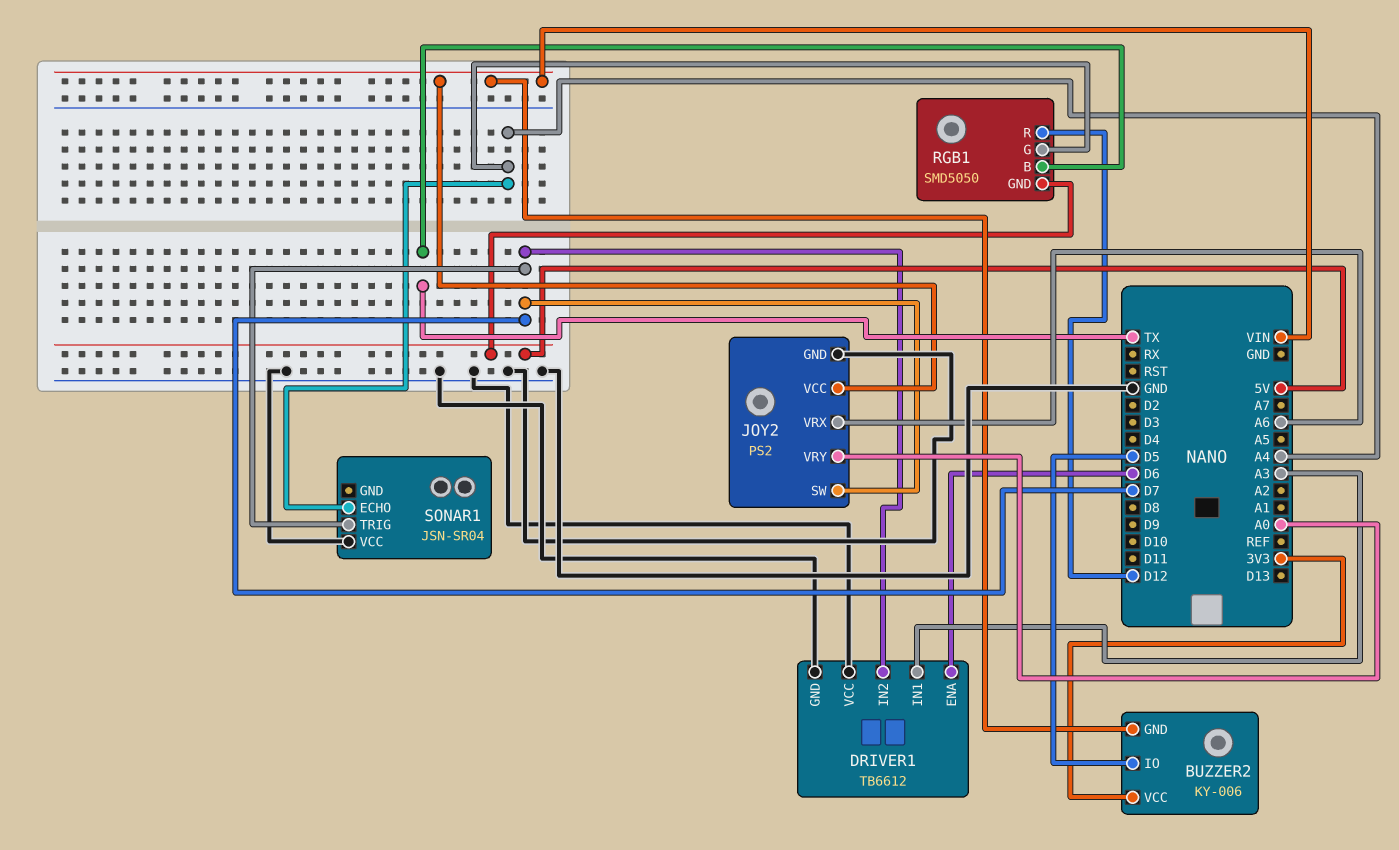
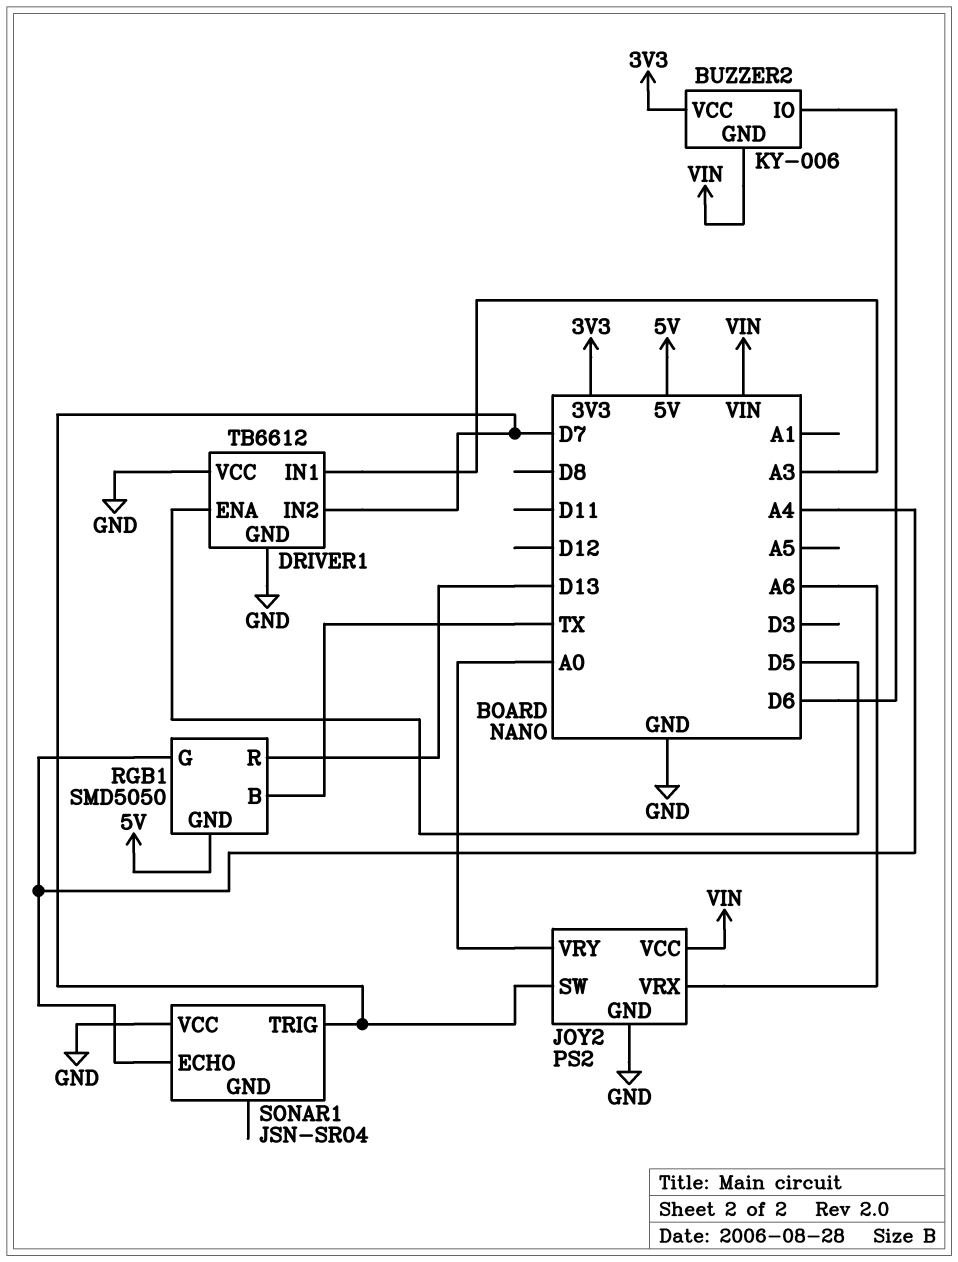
BUZZER2 pin IO: D5 -> D6
DRIVER1 pin ENA: D6 -> D5
RGB1 pin R: D12 -> D13

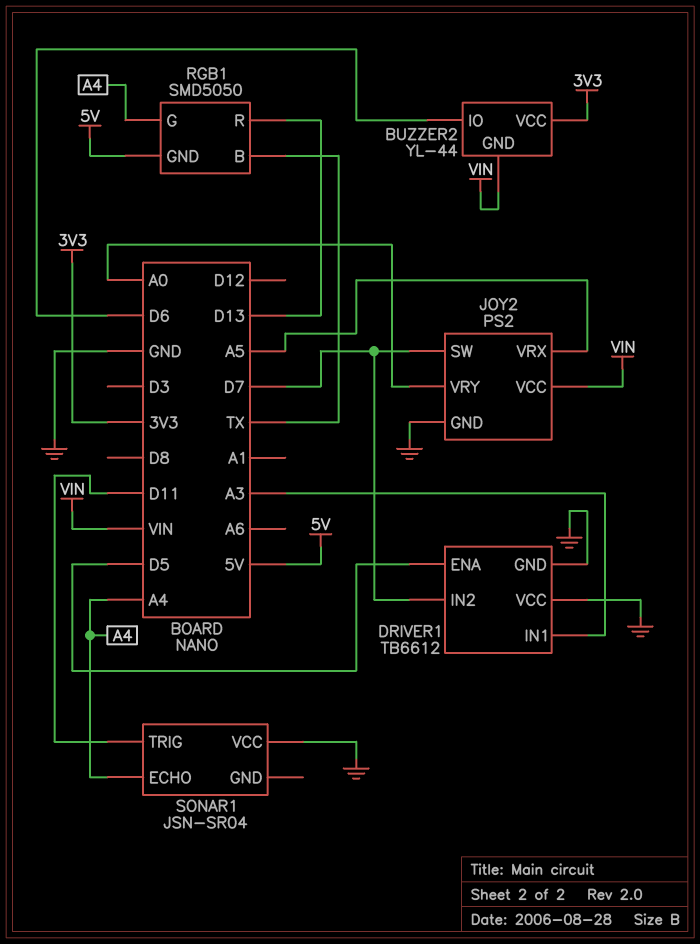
BUZZER2: KY-006 -> YL-44
JOY2 pin VRX: A6 -> A5
SONAR1 pin TRIG: D7 -> D11

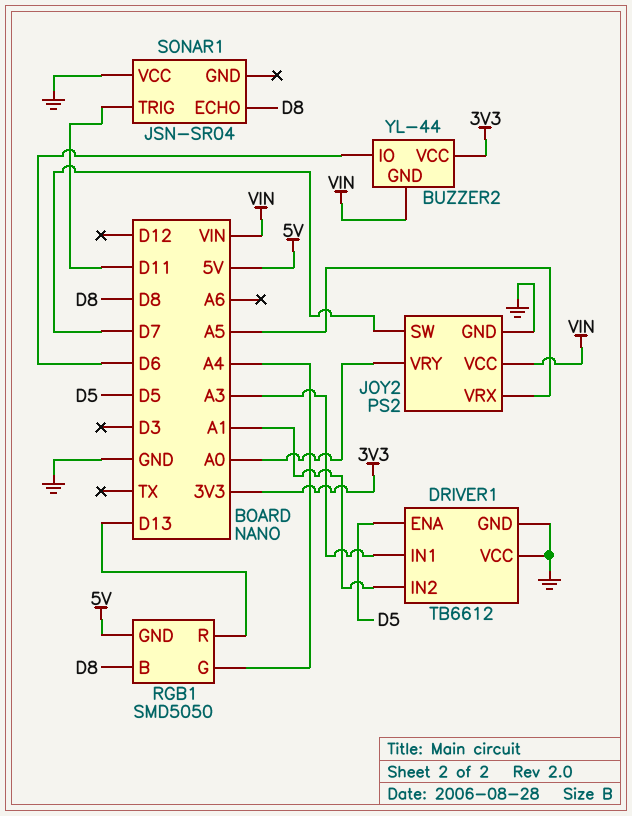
DRIVER1 pin IN2: D7 -> A1
RGB1 pin B: TX -> D8
SONAR1 pin ECHO: A4 -> D8

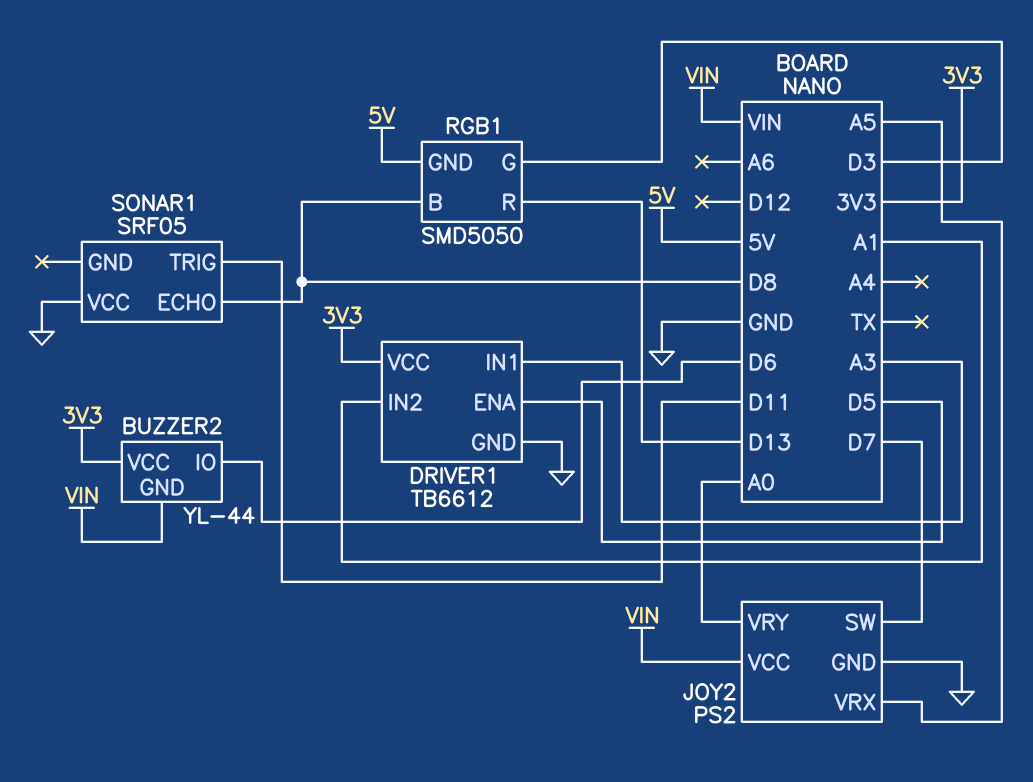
DRIVER1 pin VCC: GND -> 3V3
RGB1 pin G: A4 -> D3
SONAR1: JSN-SR04 -> SRF05

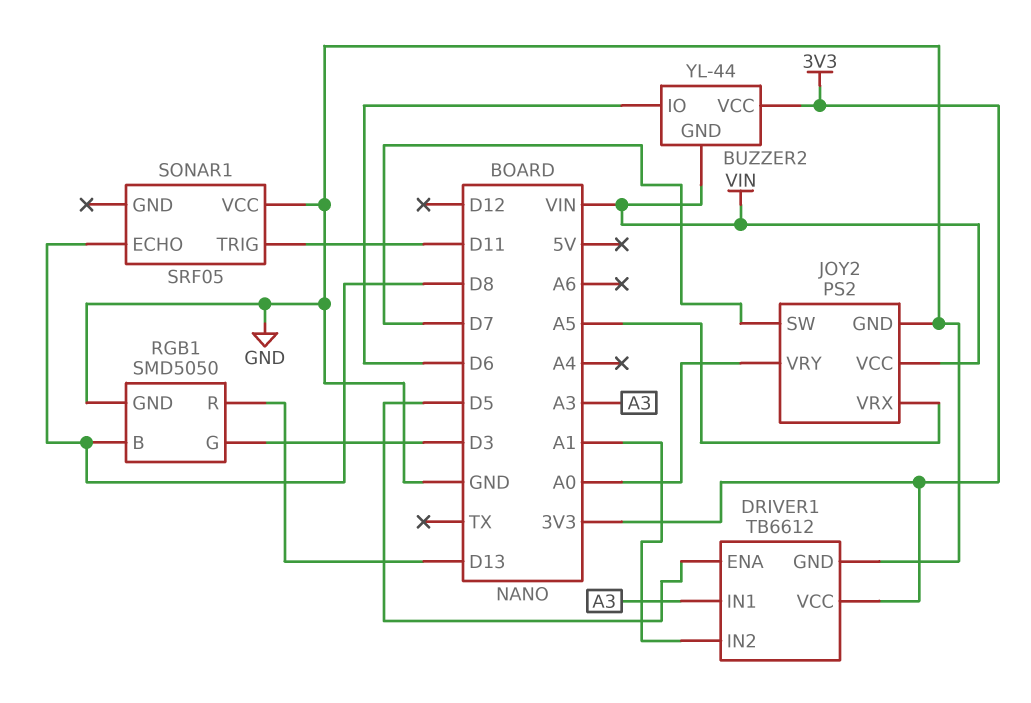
RGB1 pin GND: 5V -> GND

